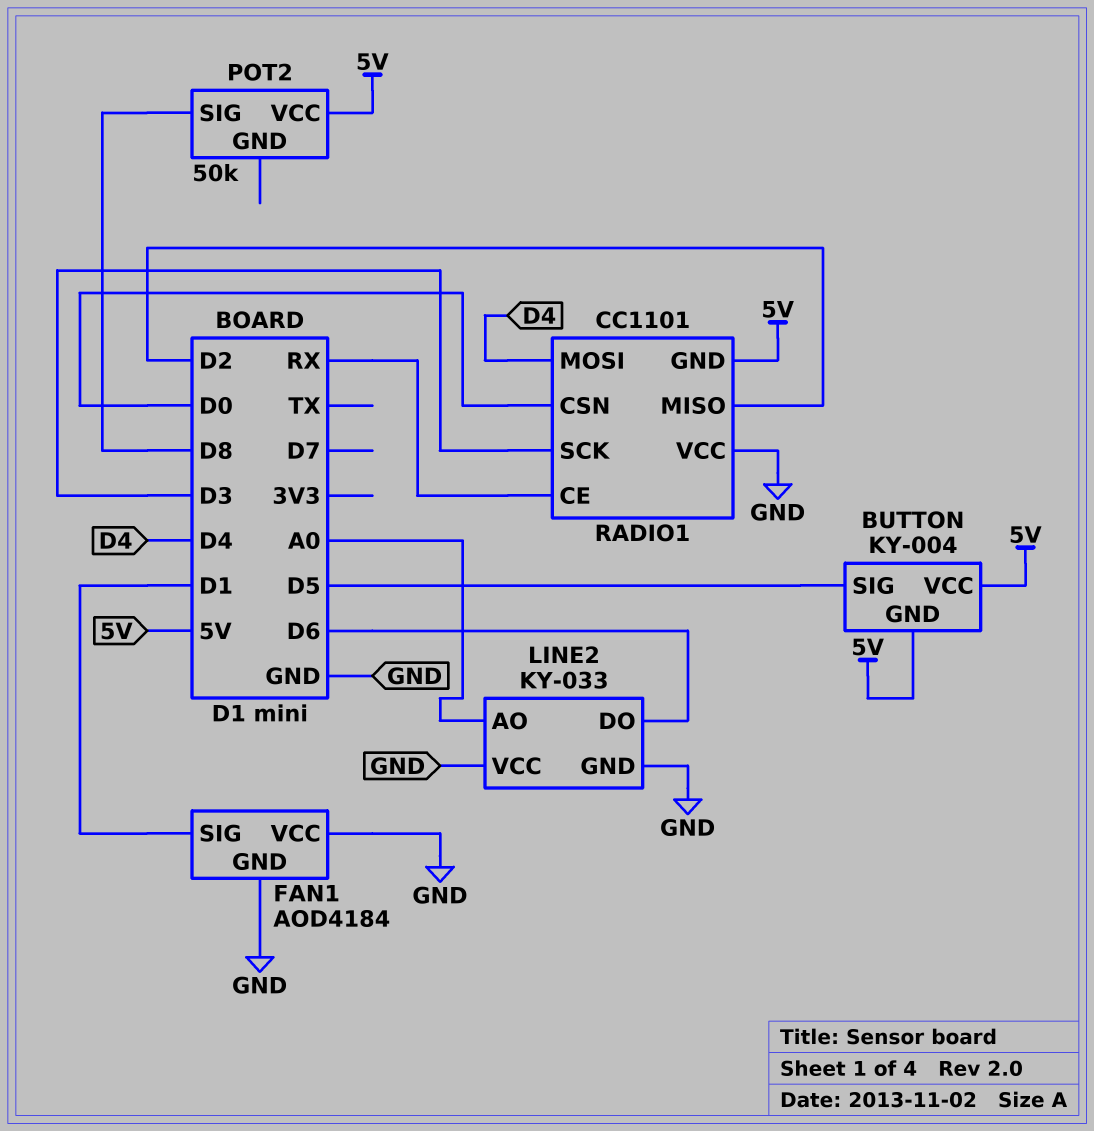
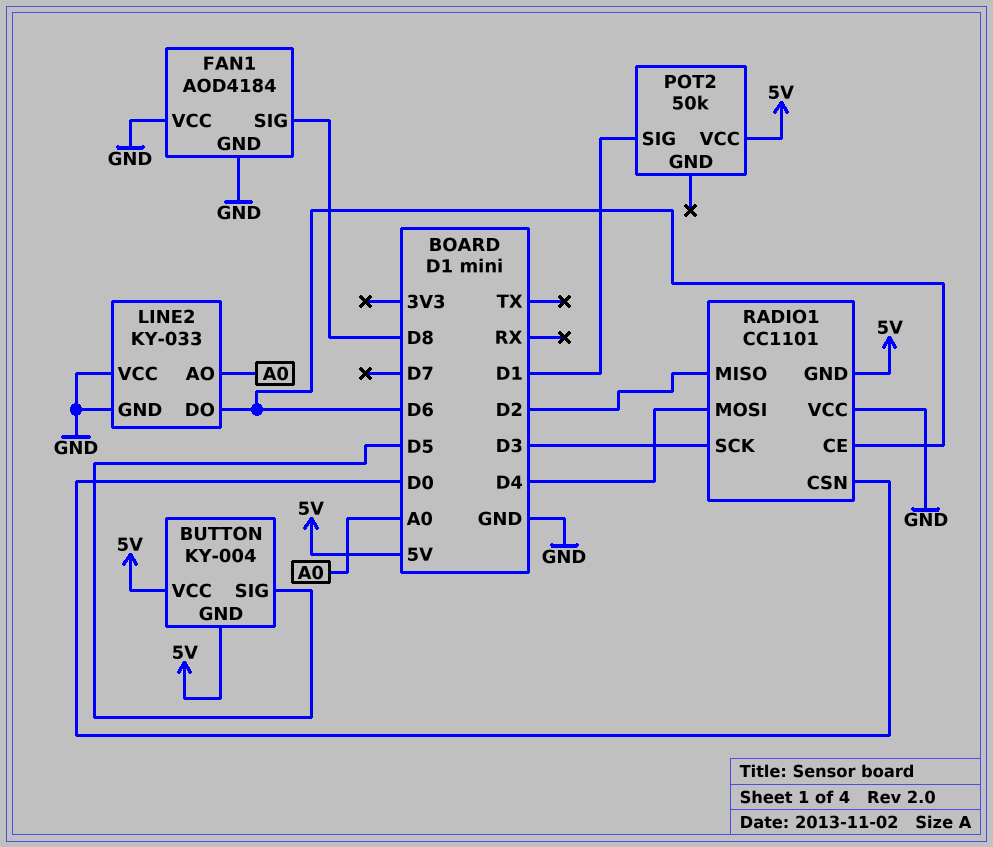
FAN1 pin SIG: D1 -> D8
POT2 pin SIG: D8 -> D1
RADIO1 pin CE: RX -> D6

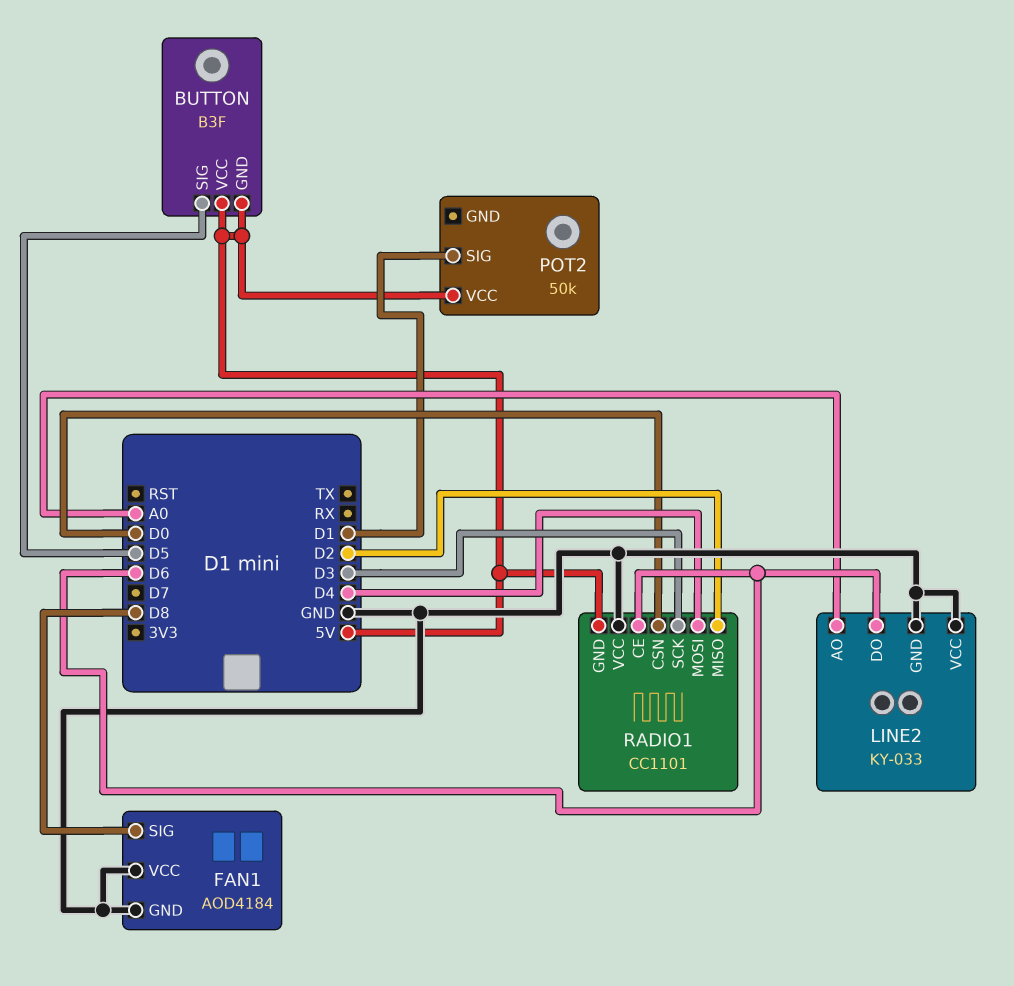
BUTTON: KY-004 -> B3F

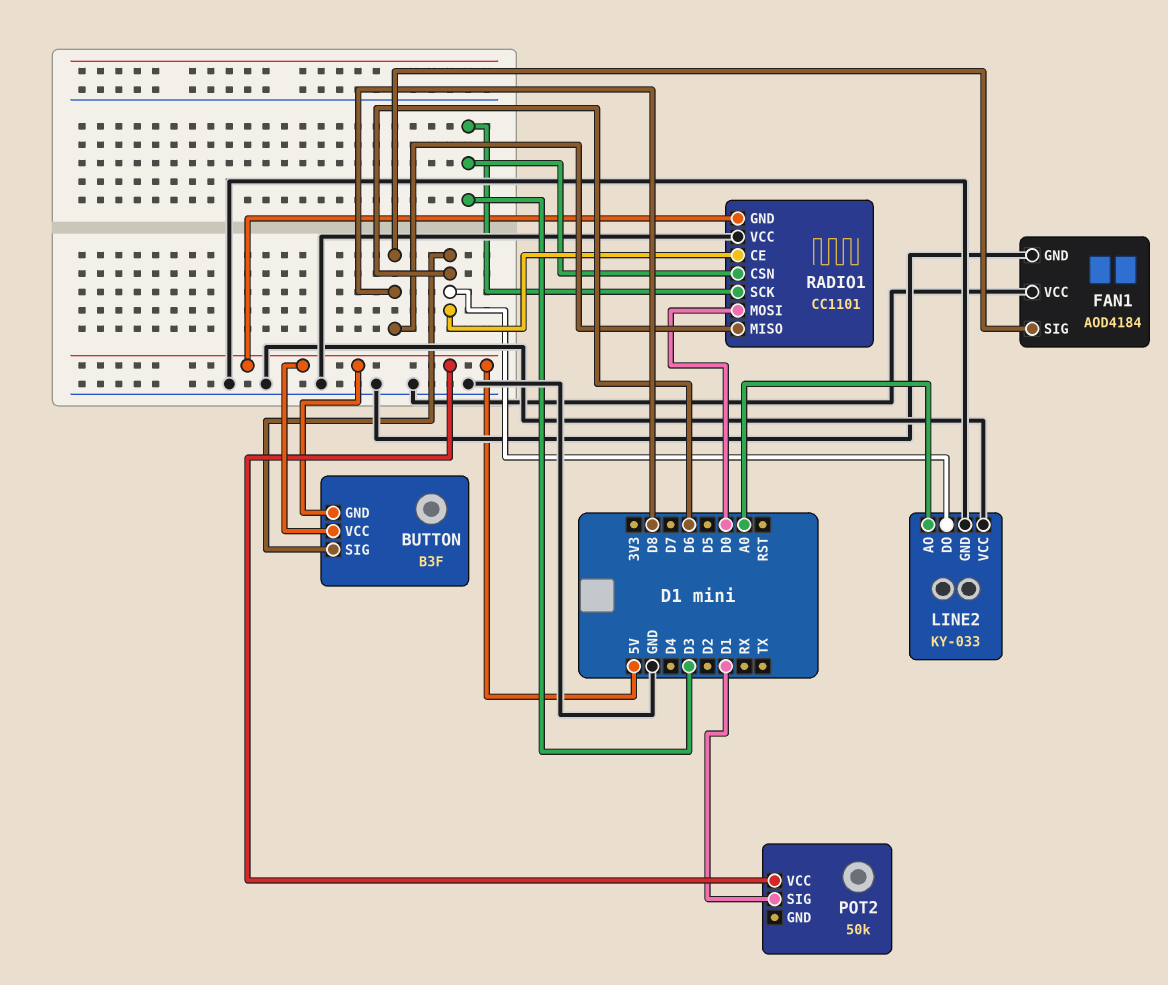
BUTTON pin SIG: D5 -> D6
RADIO1 pin CSN: D0 -> D3
RADIO1 pin MISO: D2 -> D8
RADIO1 pin MOSI: D4 -> D0

